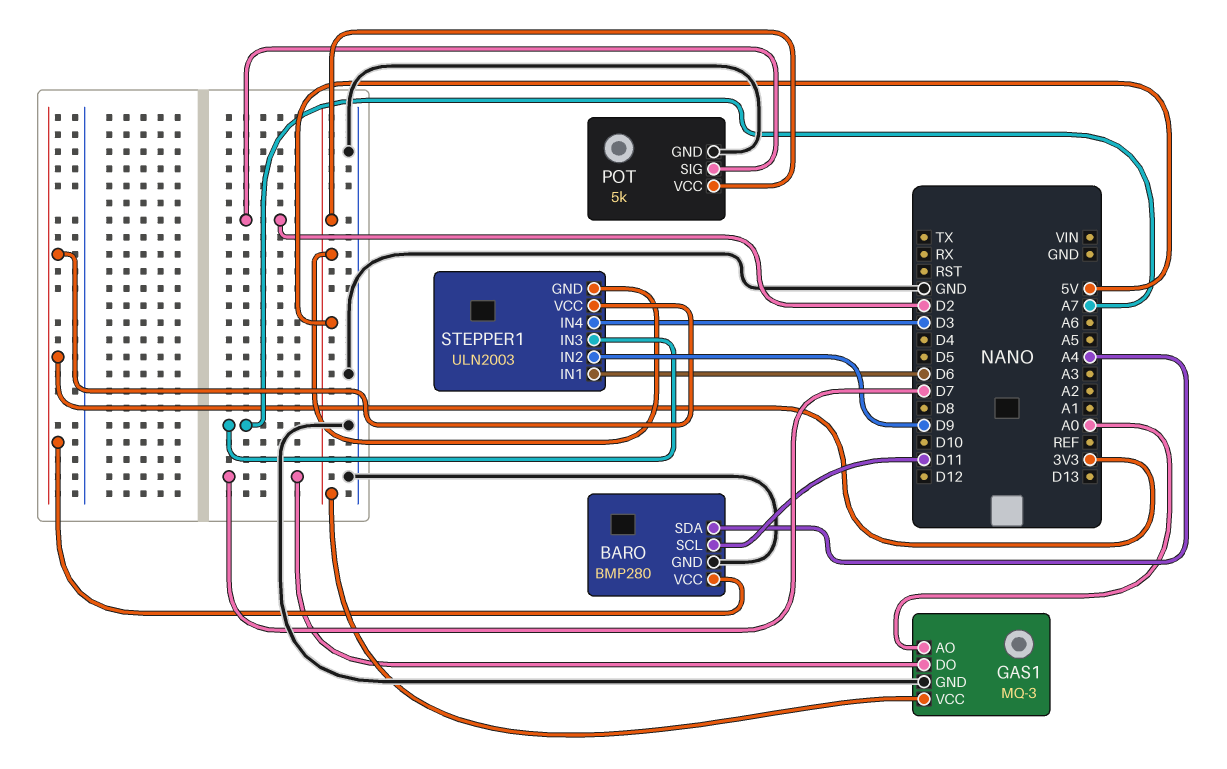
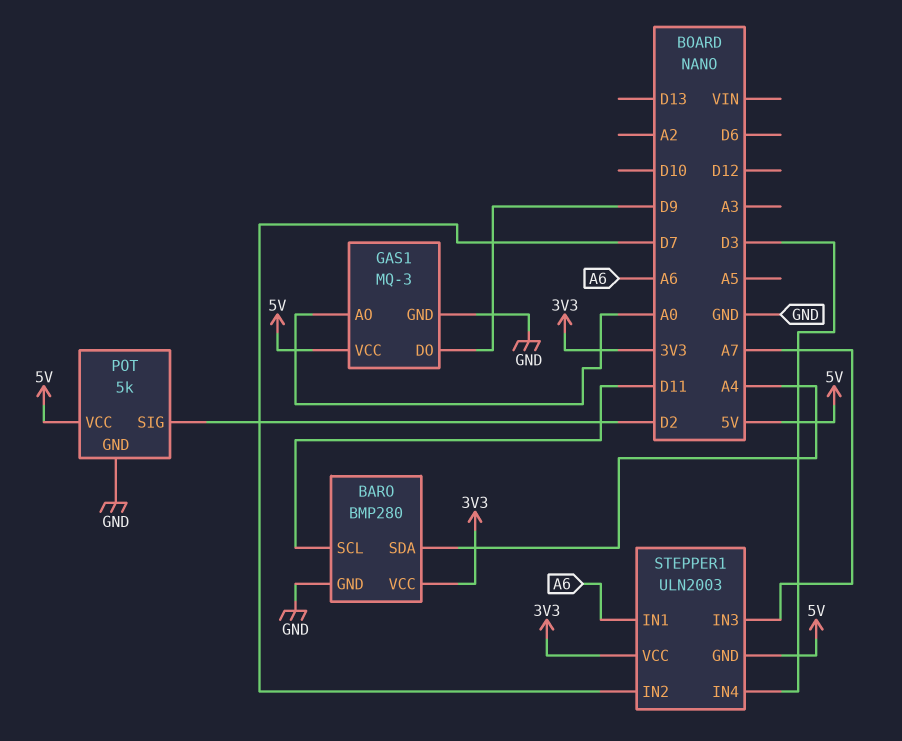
GAS1 pin DO: D7 -> D9
STEPPER1 pin IN1: D6 -> A6
STEPPER1 pin IN2: D9 -> D7

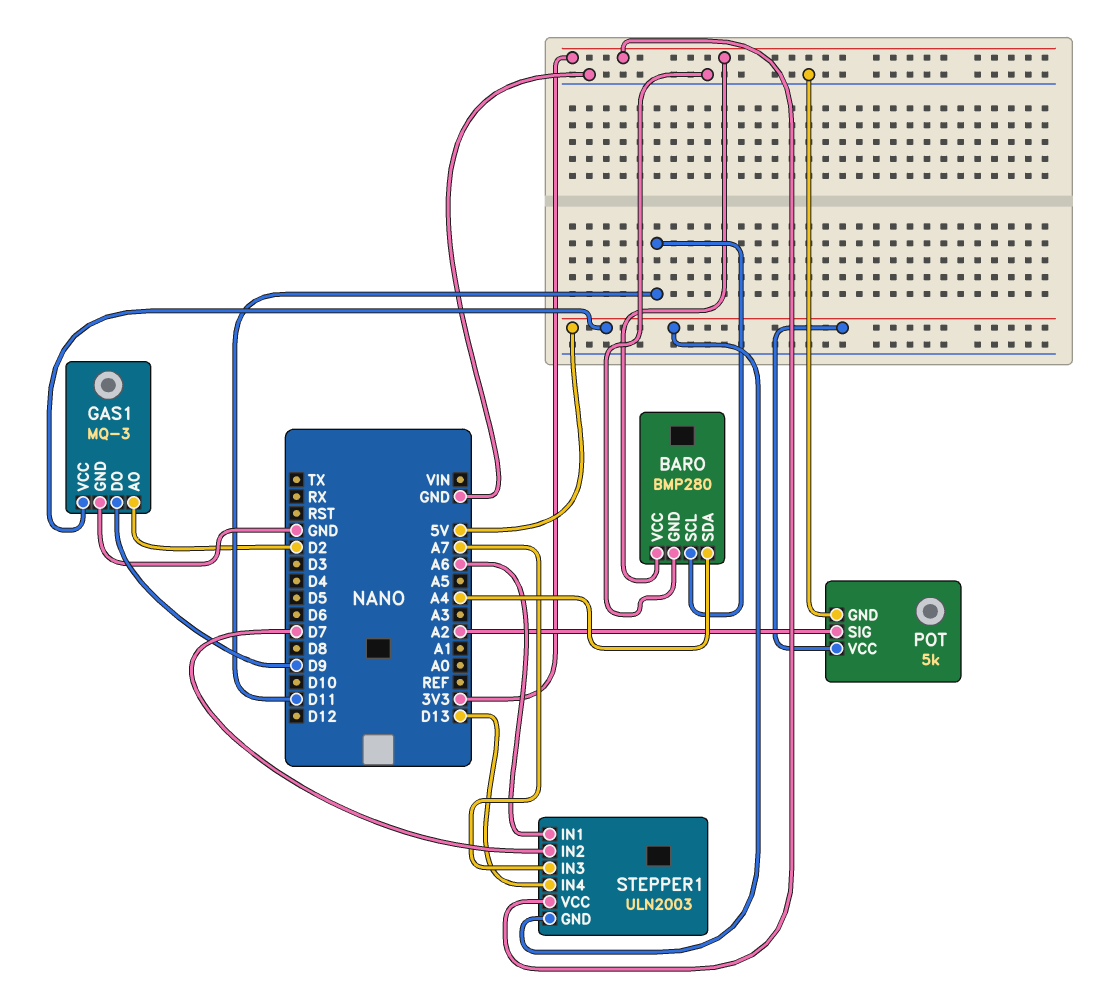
GAS1 pin AO: A0 -> D2
POT pin SIG: D2 -> A2
STEPPER1 pin IN4: D3 -> D13

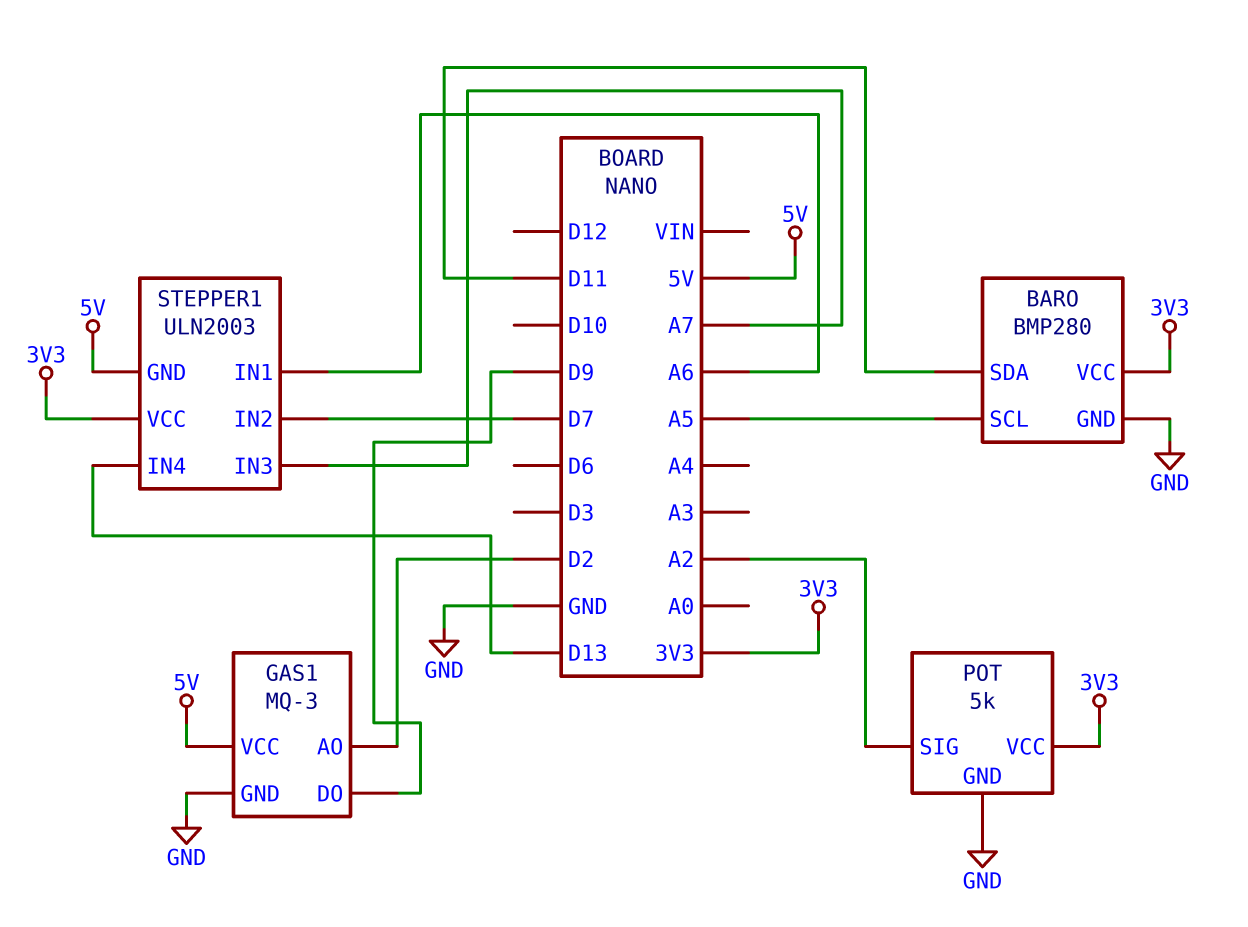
BARO pin SCL: D11 -> A5
BARO pin SDA: A4 -> D11
POT pin VCC: 5V -> 3V3

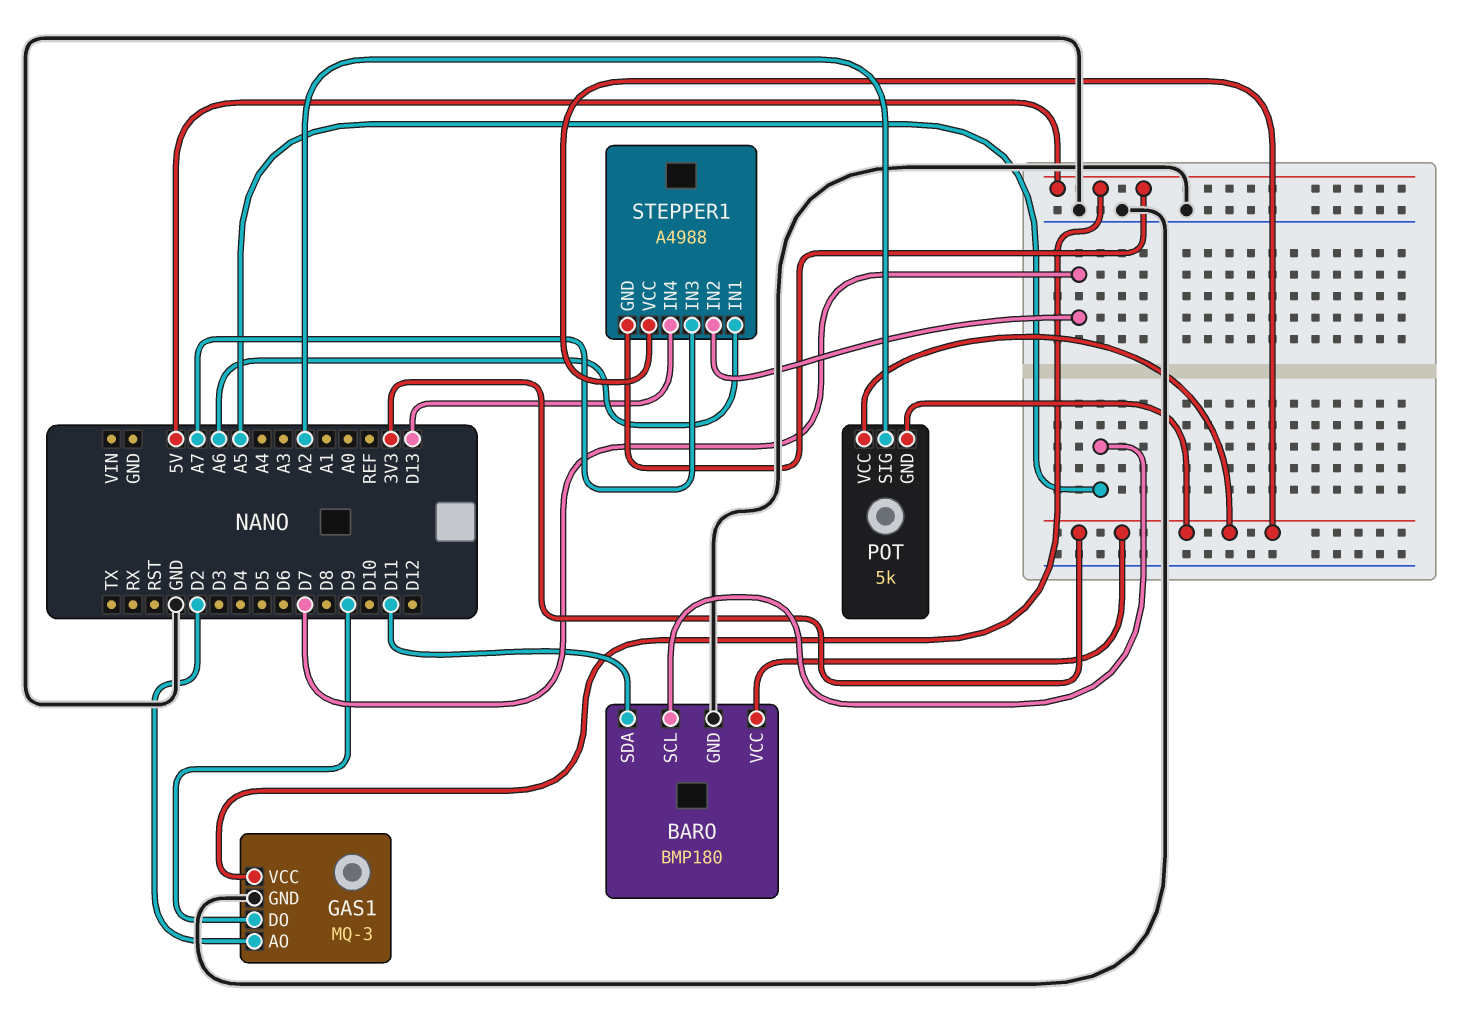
BARO: BMP280 -> BMP180
POT pin GND: GND -> 3V3
STEPPER1: ULN2003 -> A4988

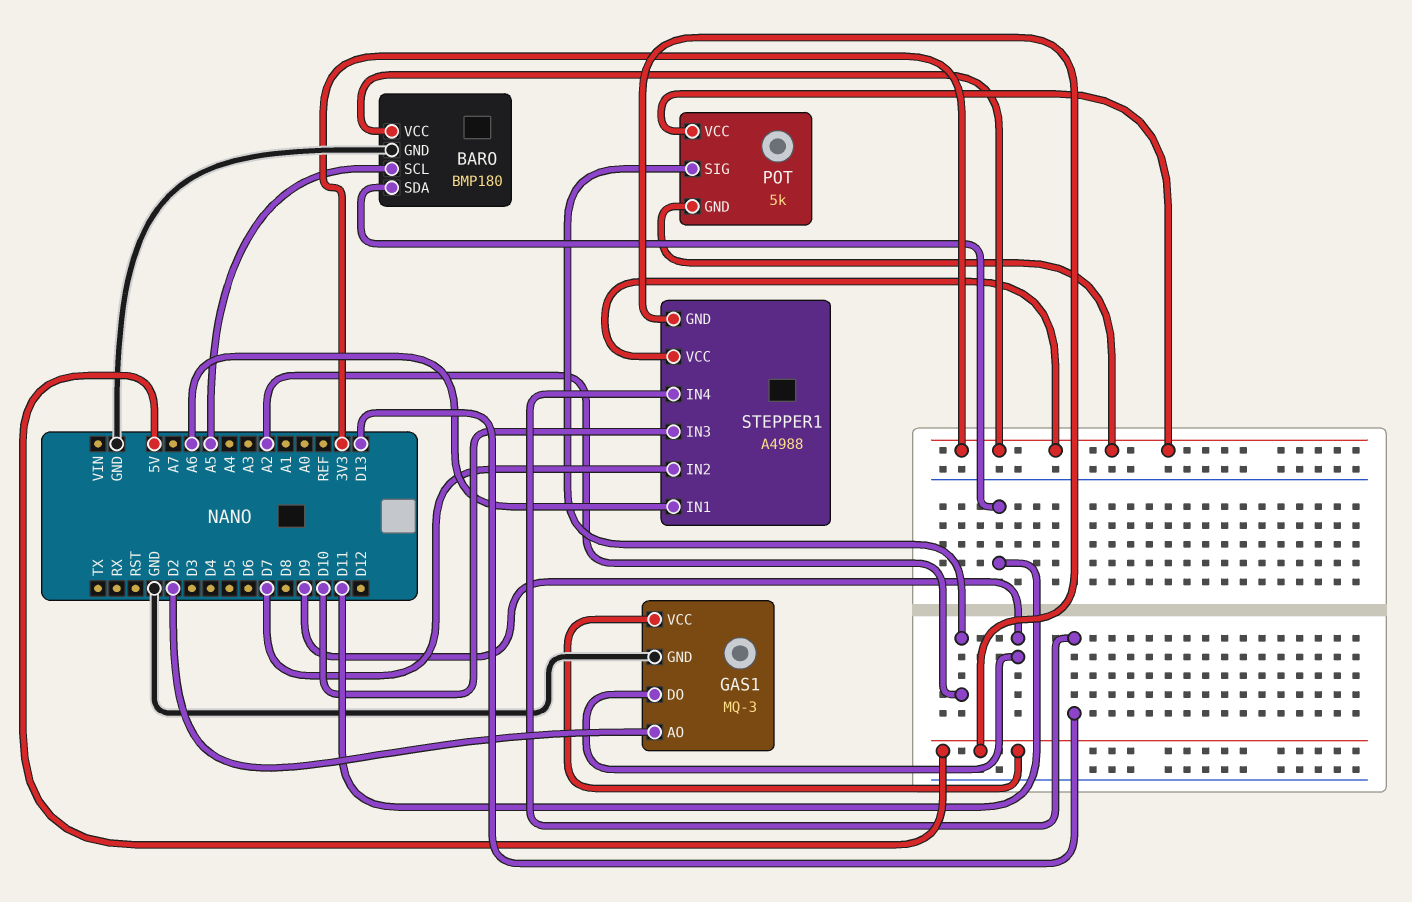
STEPPER1 pin IN3: A7 -> D10

